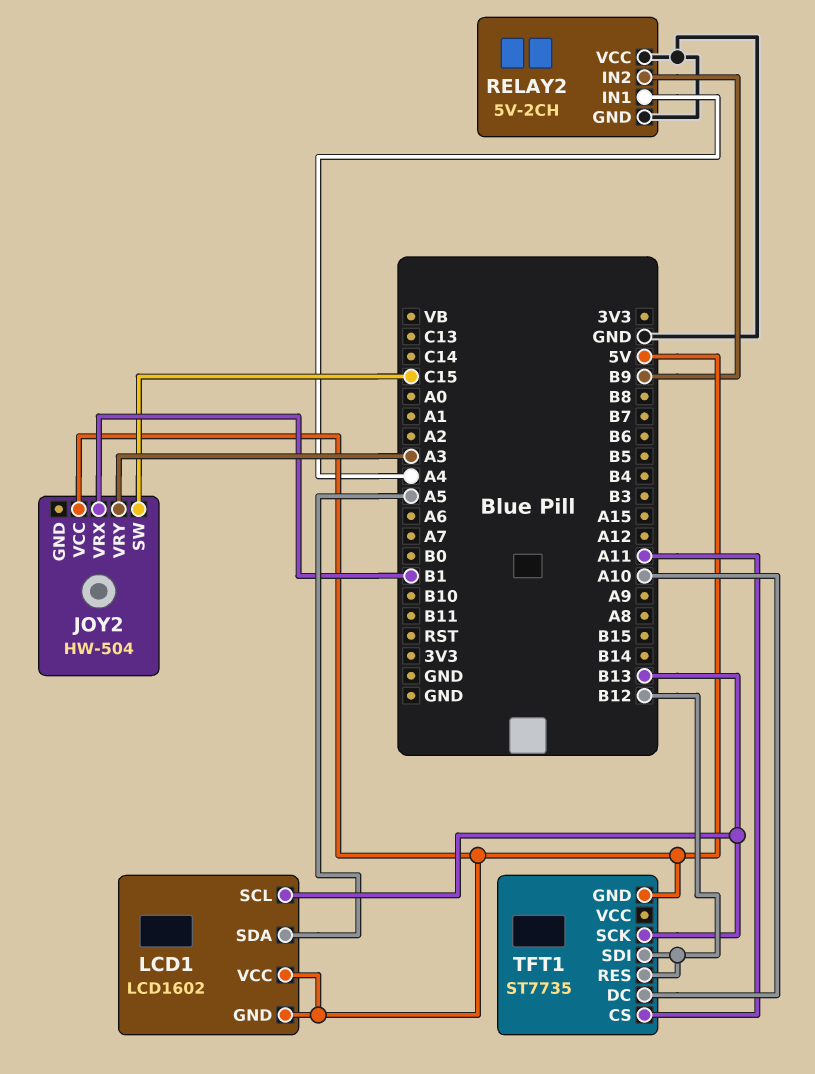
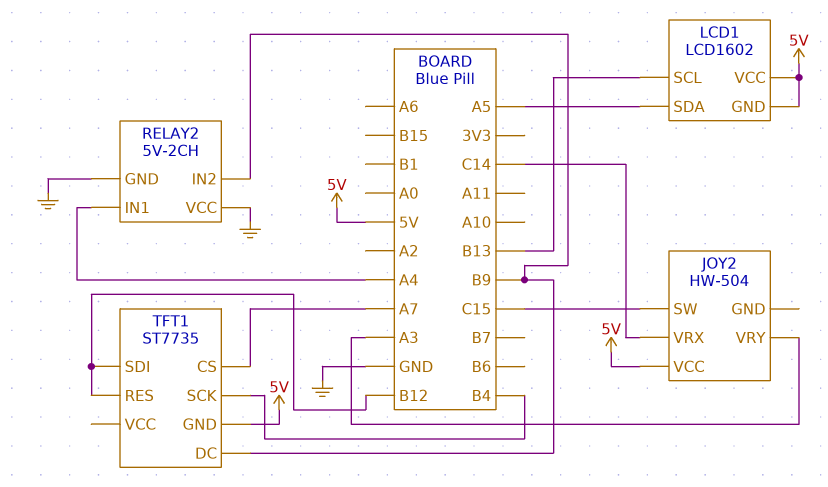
JOY2 pin VRX: B1 -> C14
TFT1 pin CS: A11 -> A7
TFT1 pin DC: A10 -> B9
TFT1 pin SCK: B13 -> B4

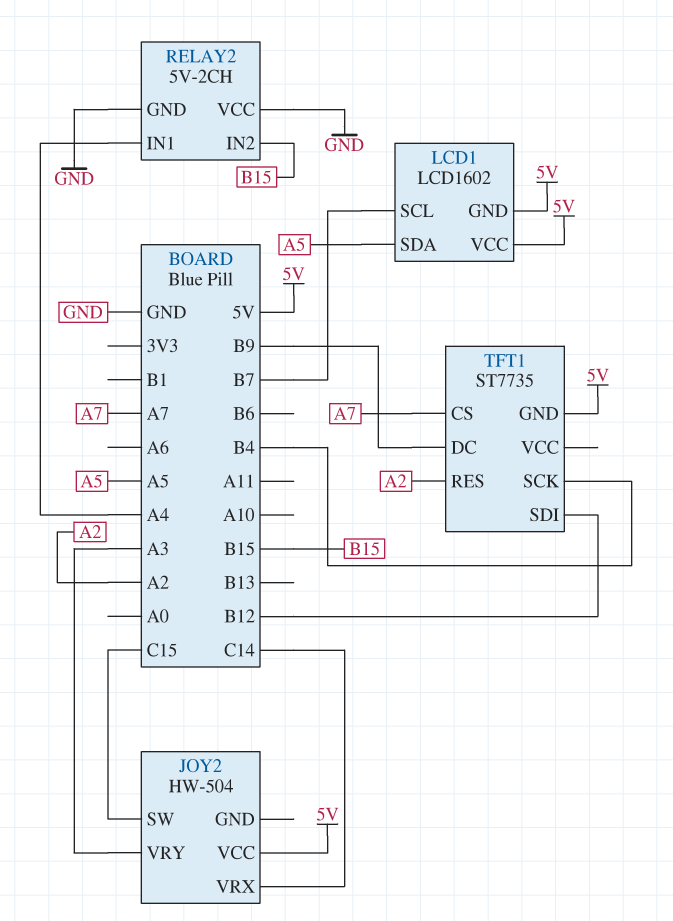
LCD1 pin SCL: B13 -> B7
RELAY2 pin IN2: B9 -> B15
TFT1 pin RES: B12 -> A2

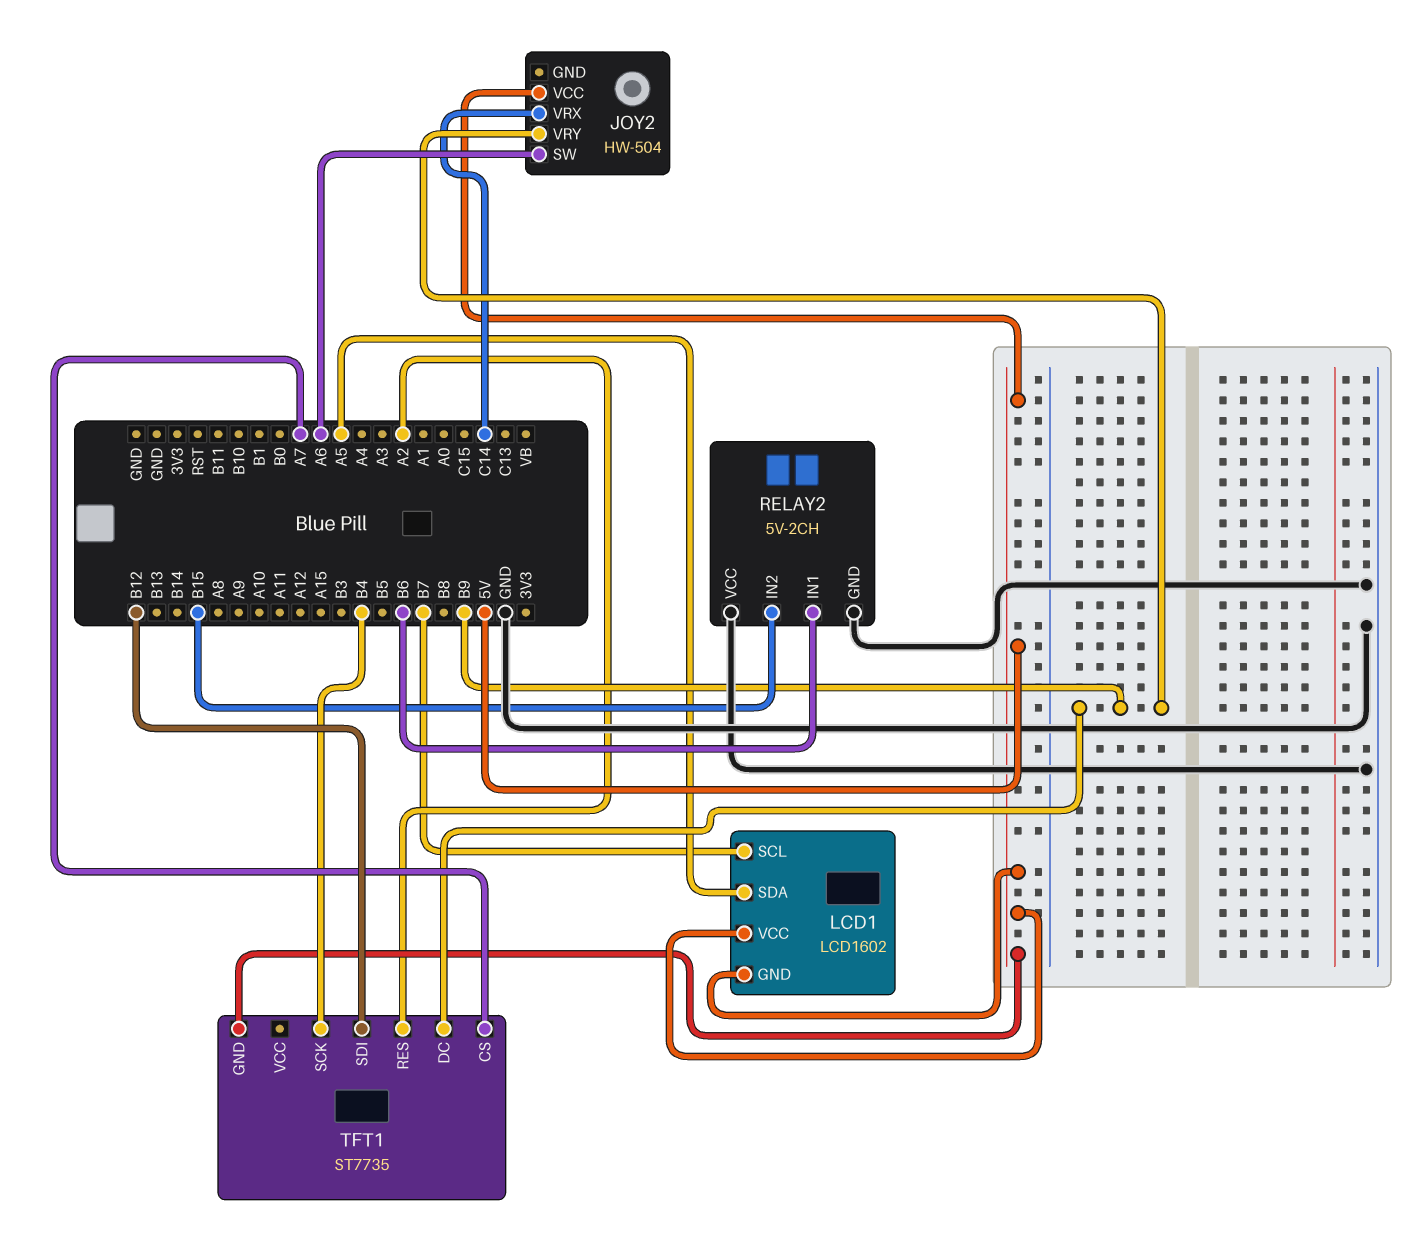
JOY2 pin SW: C15 -> A6
JOY2 pin VRY: A3 -> B9
RELAY2 pin IN1: A4 -> B6

